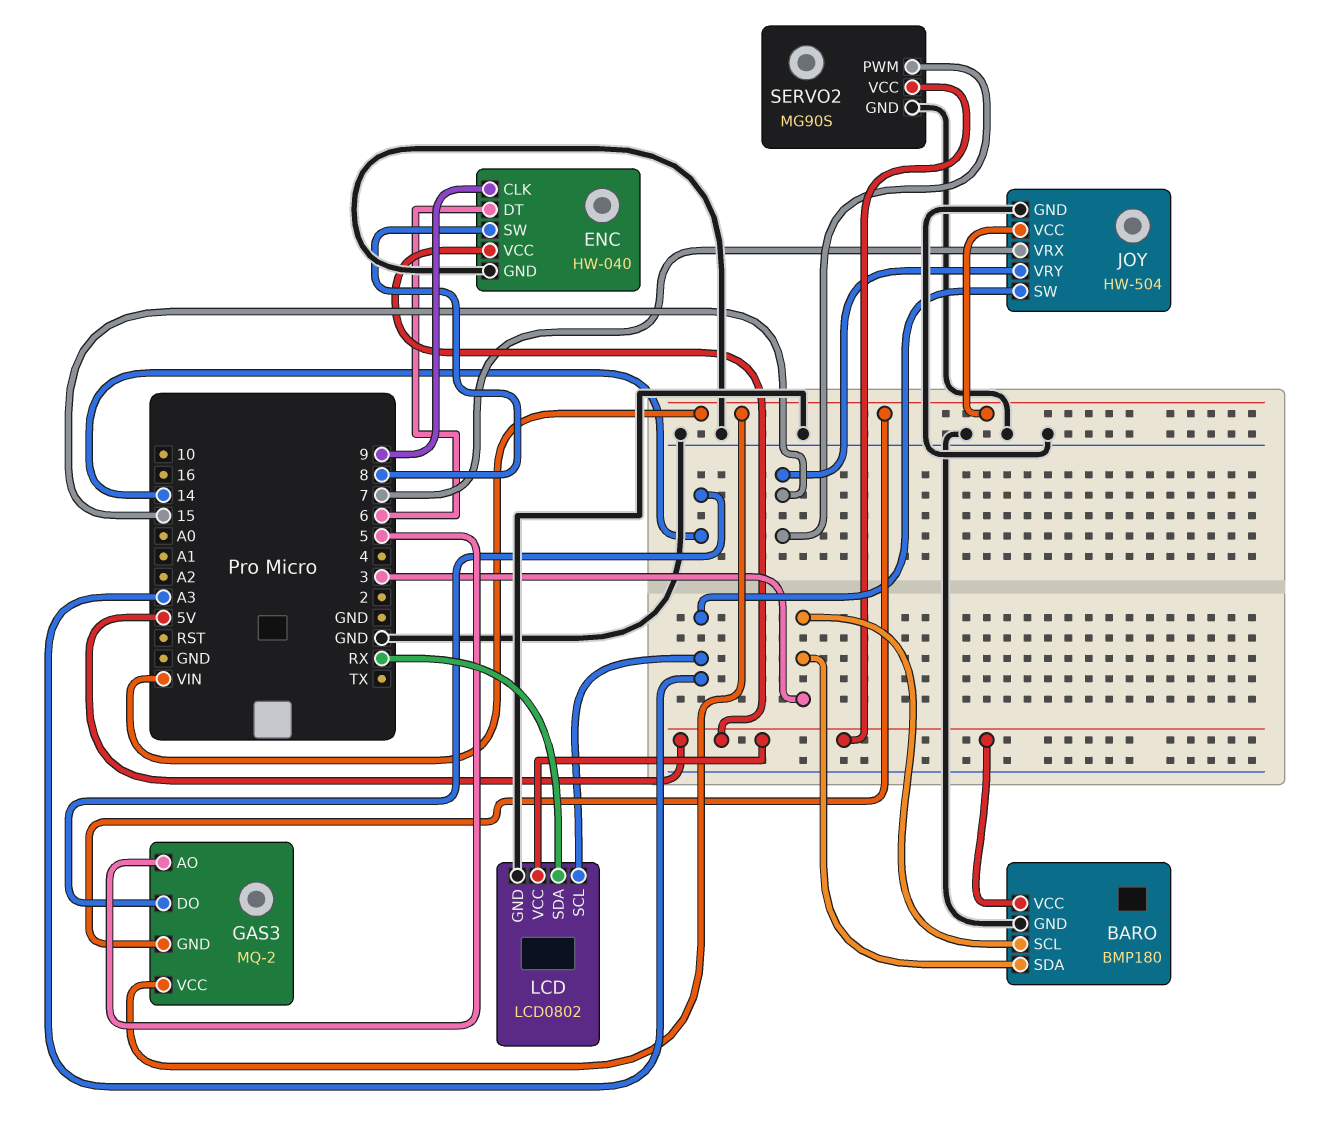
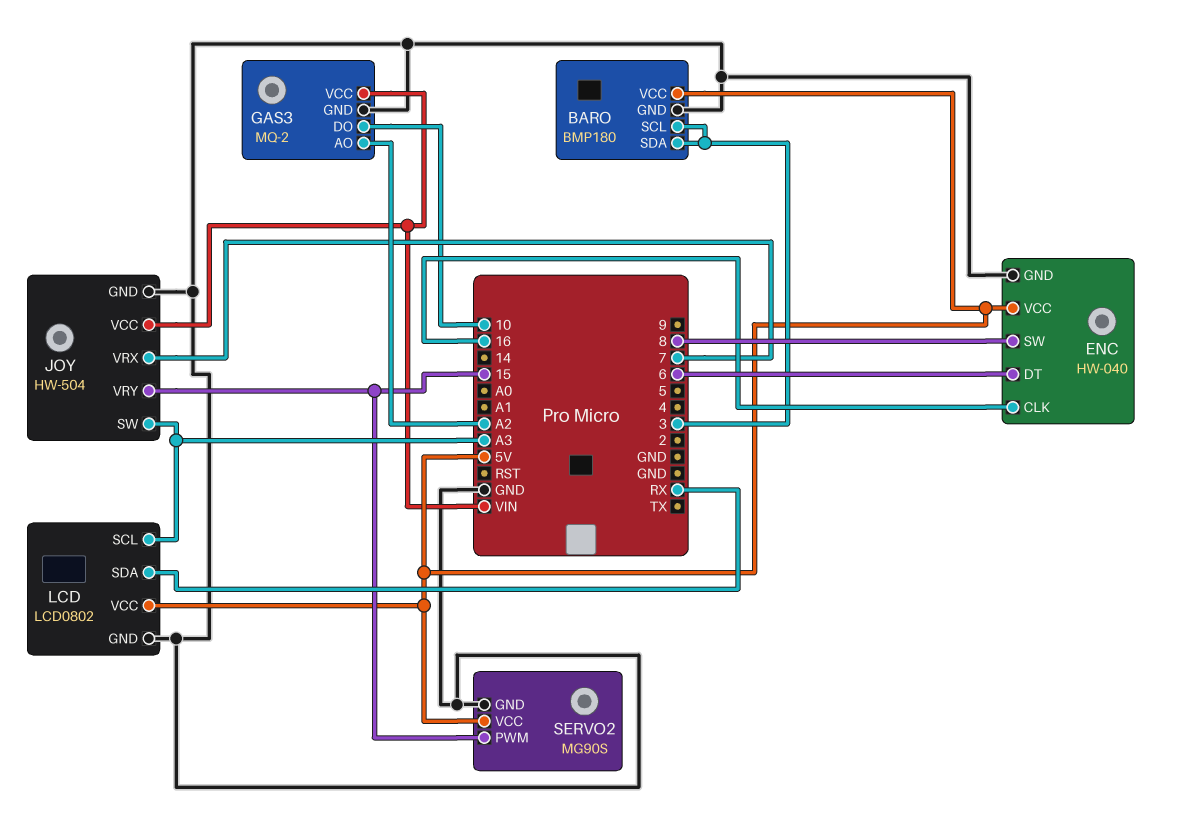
ENC pin CLK: 9 -> 16
GAS3 pin AO: 5 -> A2
GAS3 pin DO: 14 -> 10
GAS3 pin GND: VIN -> GND

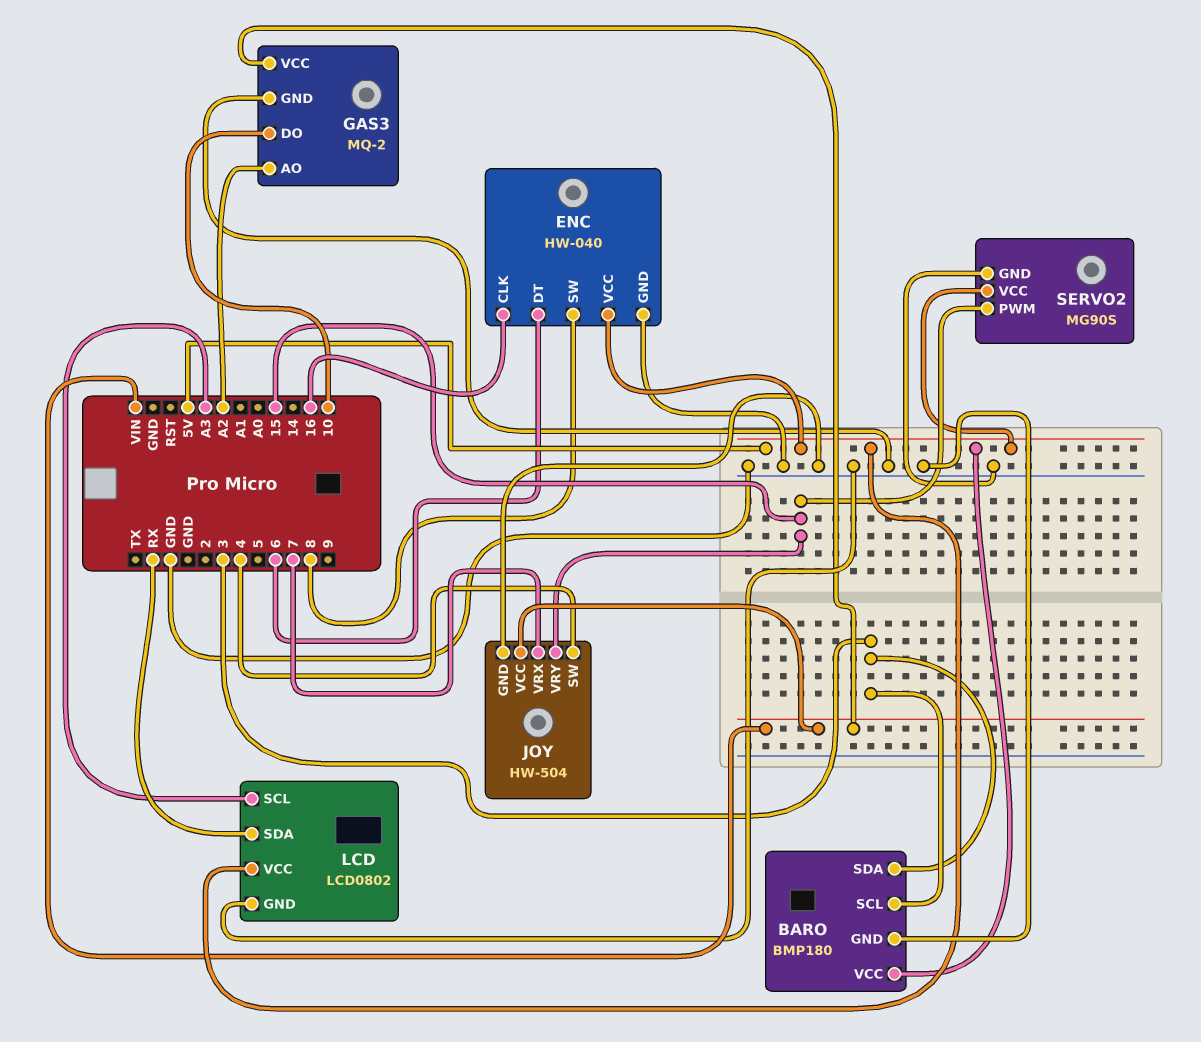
JOY pin SW: A3 -> 4

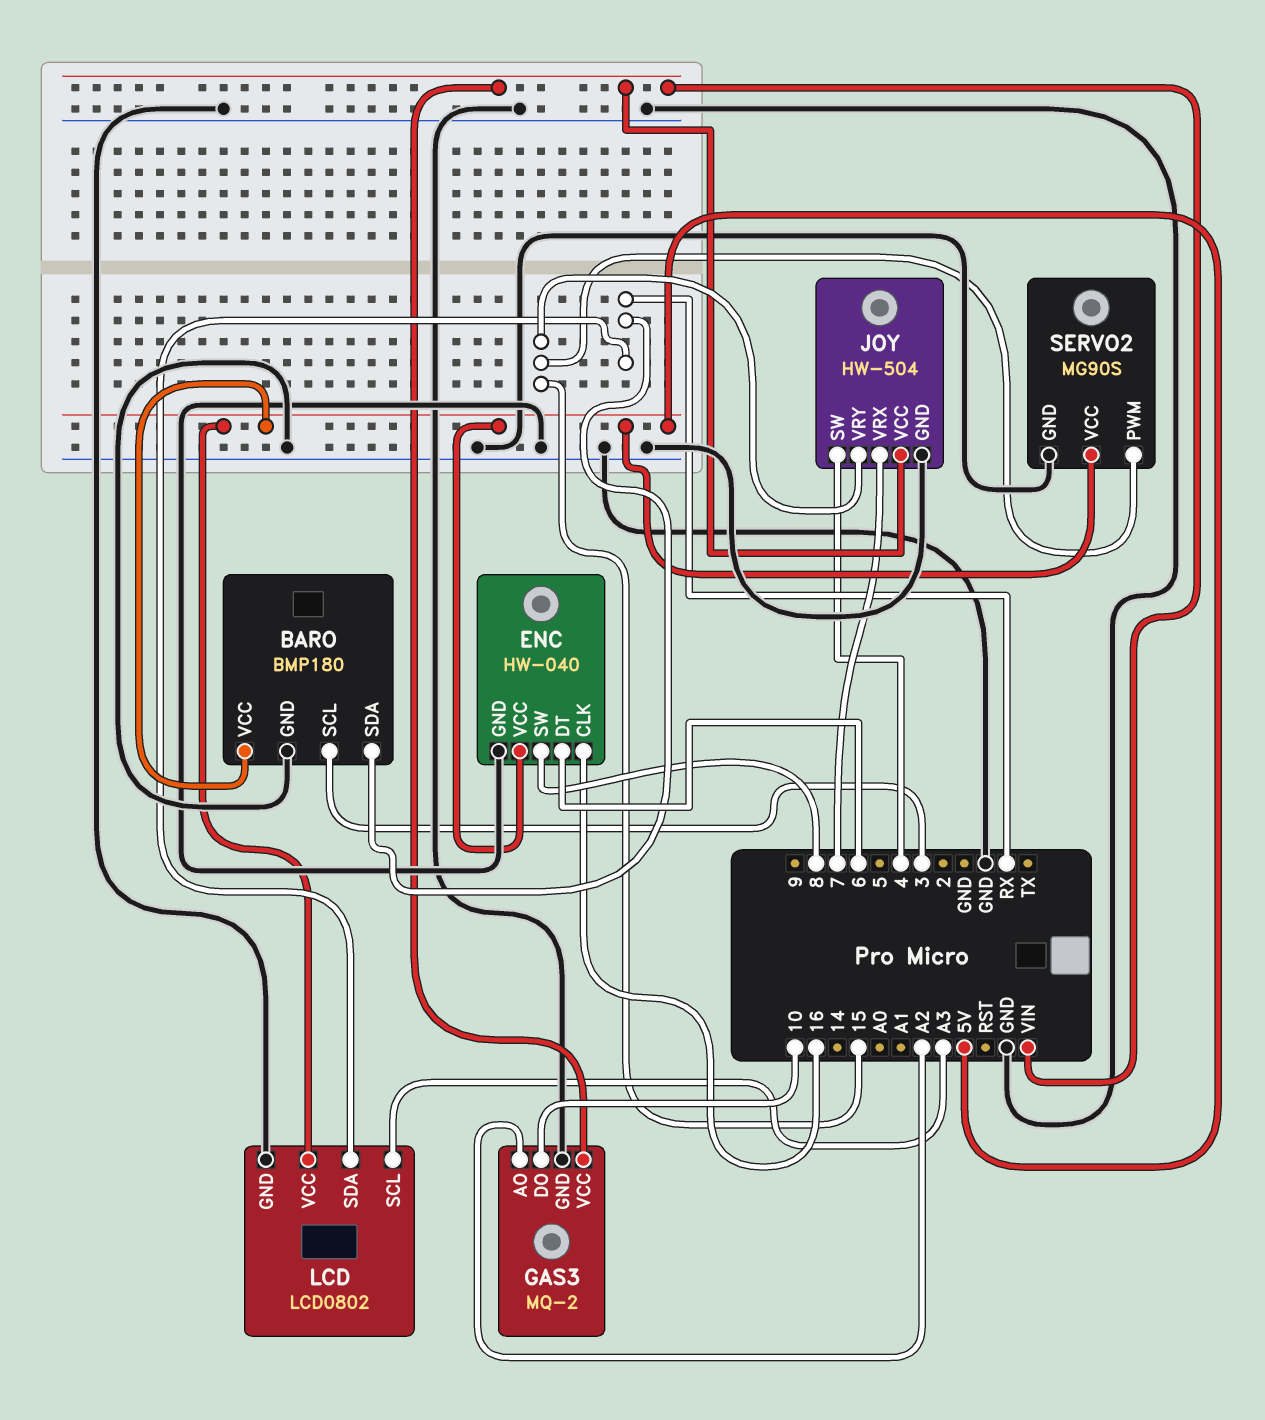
BARO pin SDA: 3 -> RX

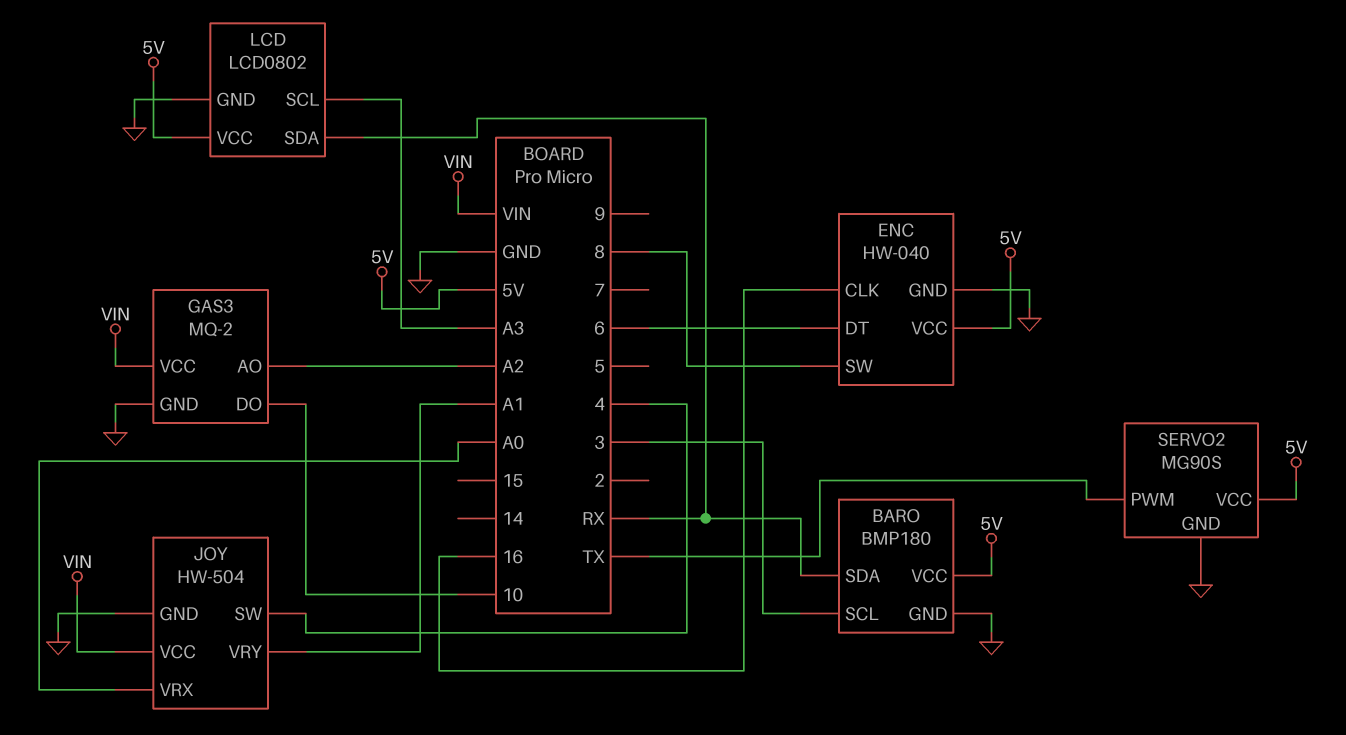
JOY pin VRX: 7 -> A0
JOY pin VRY: 15 -> A1
SERVO2 pin PWM: 15 -> TX

